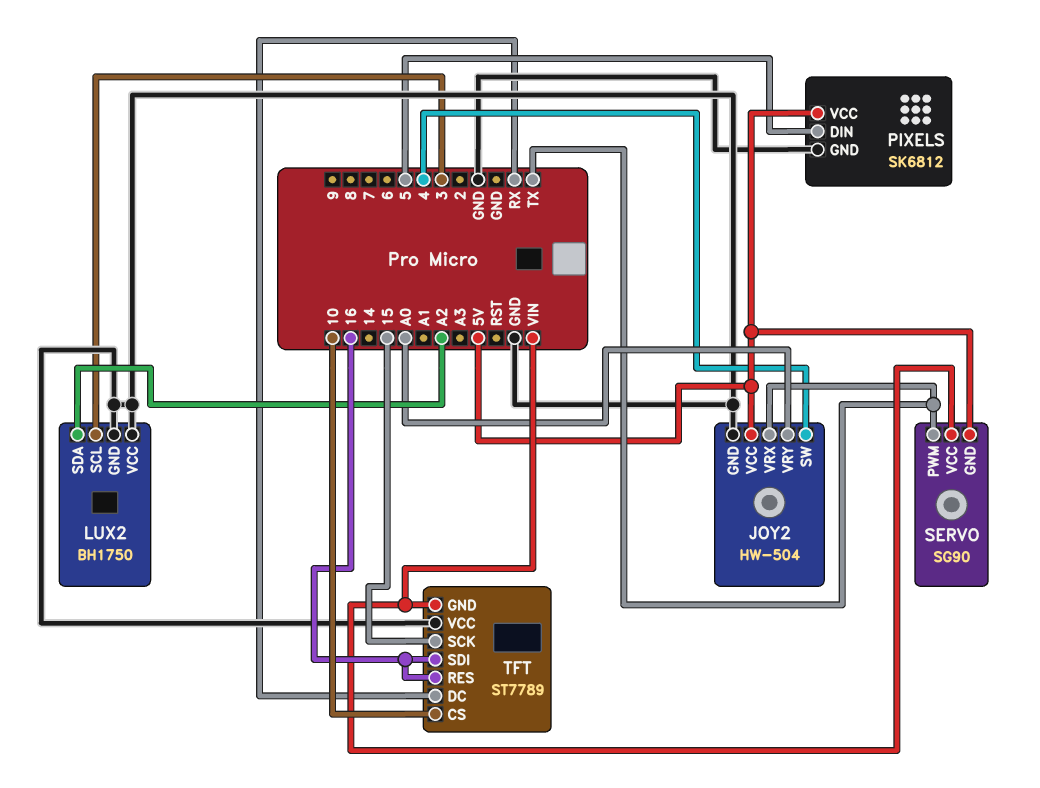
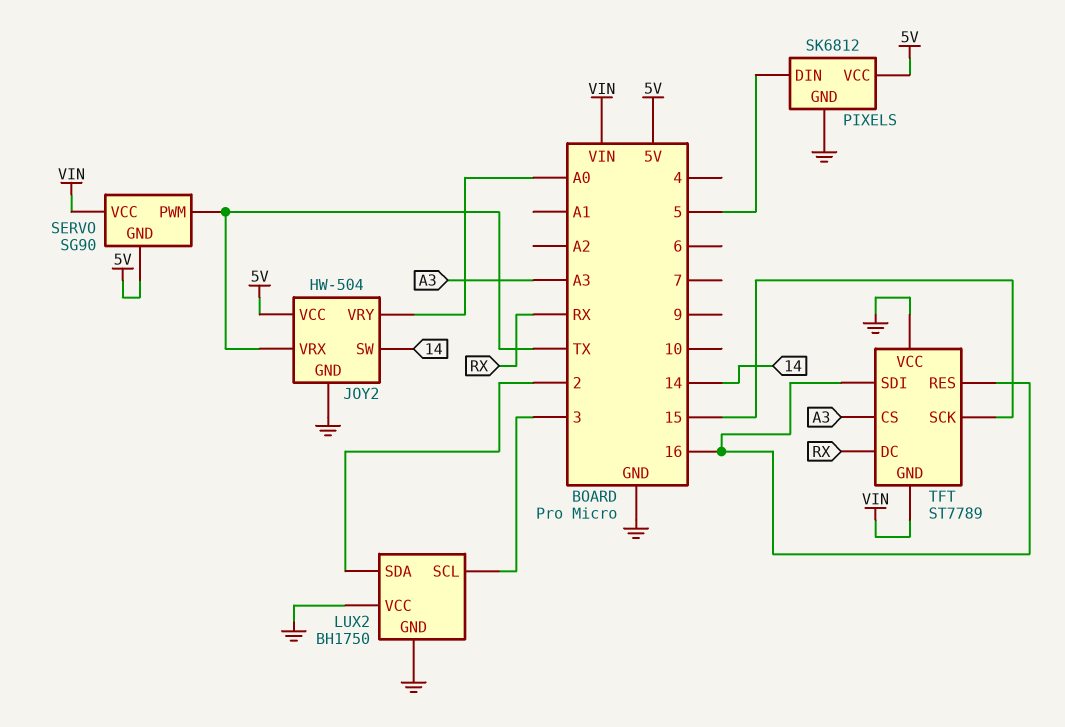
JOY2 pin SW: 4 -> 14
LUX2 pin SDA: A2 -> 2
TFT pin CS: 10 -> A3

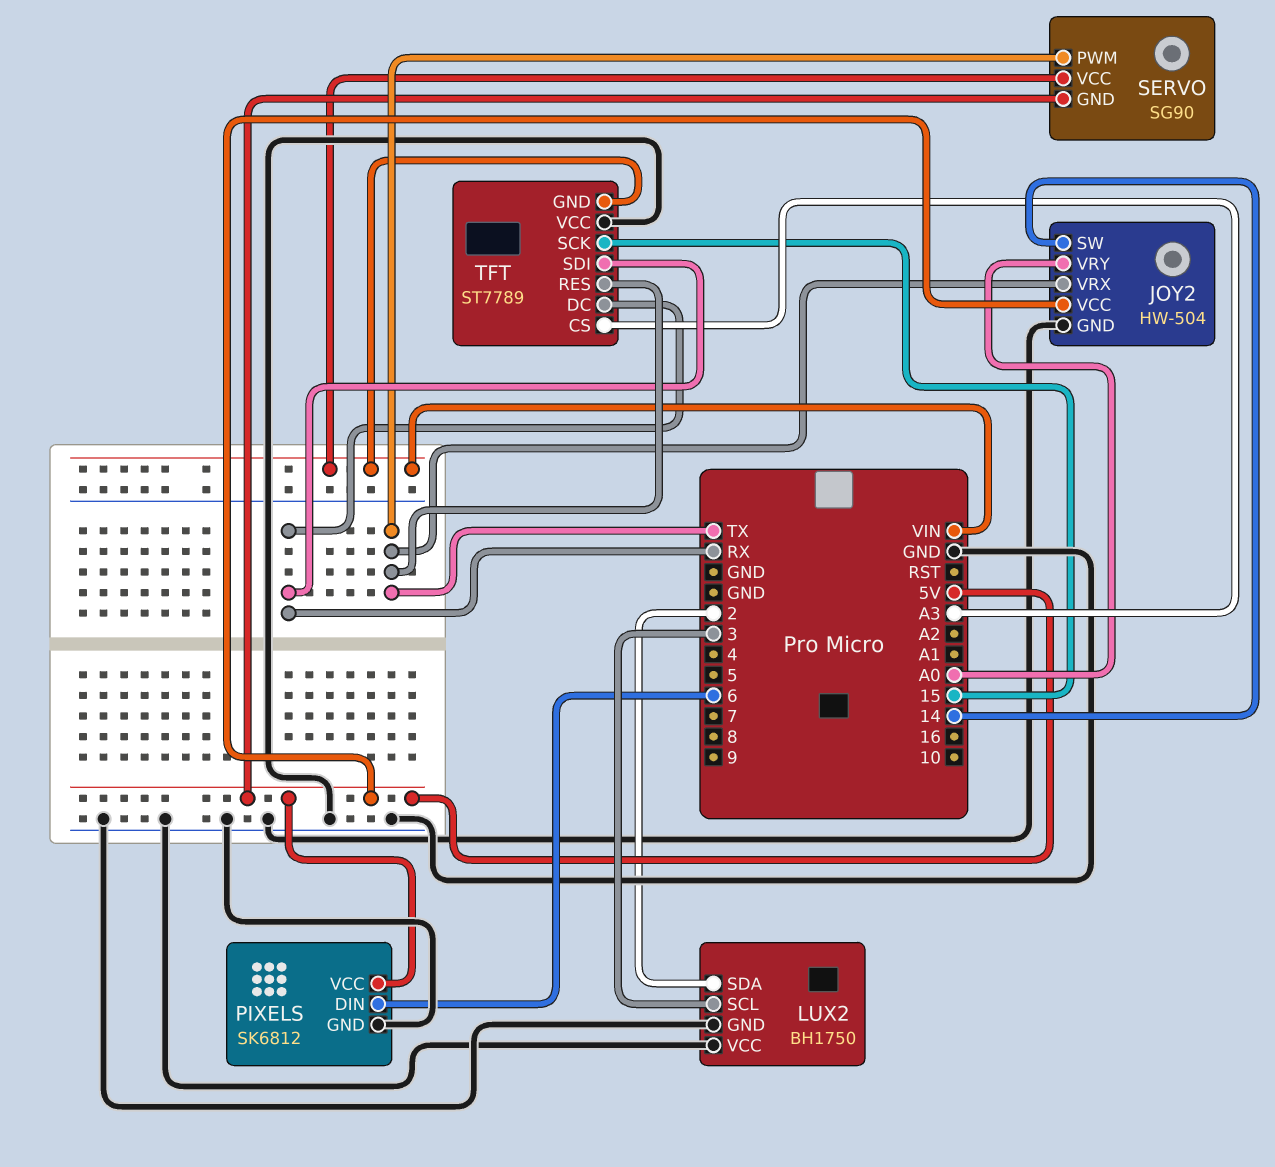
PIXELS pin DIN: 5 -> 6
TFT pin RES: 16 -> TX
TFT pin SDI: 16 -> RX

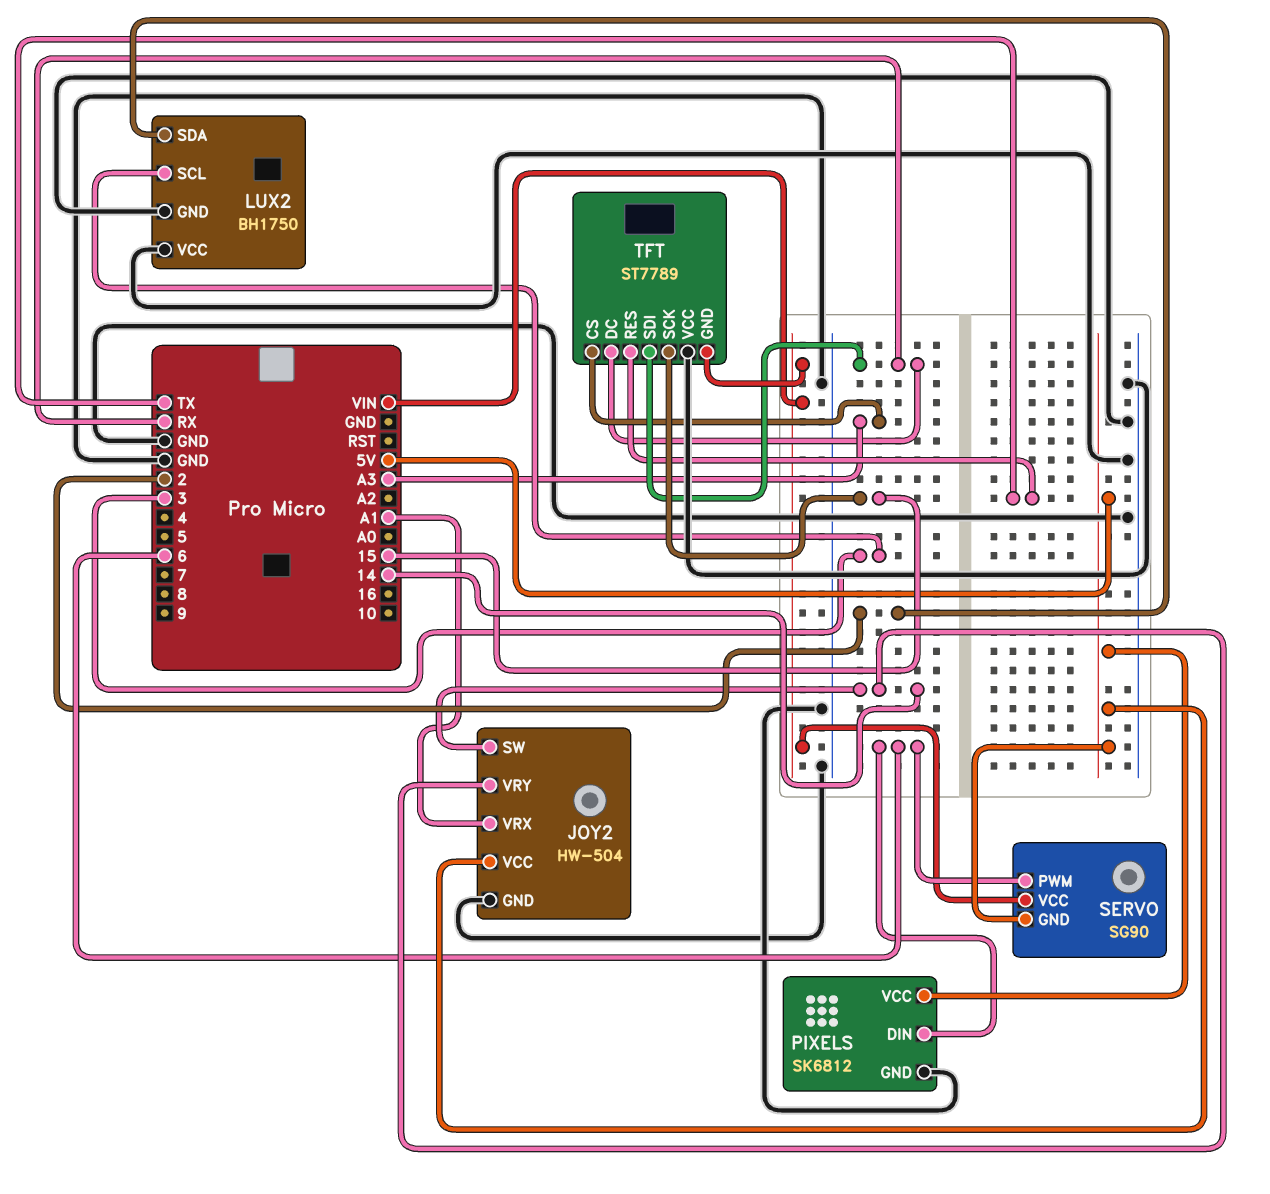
JOY2 pin VRX: TX -> A1
JOY2 pin VRY: A0 -> 14
SERVO pin PWM: TX -> 6

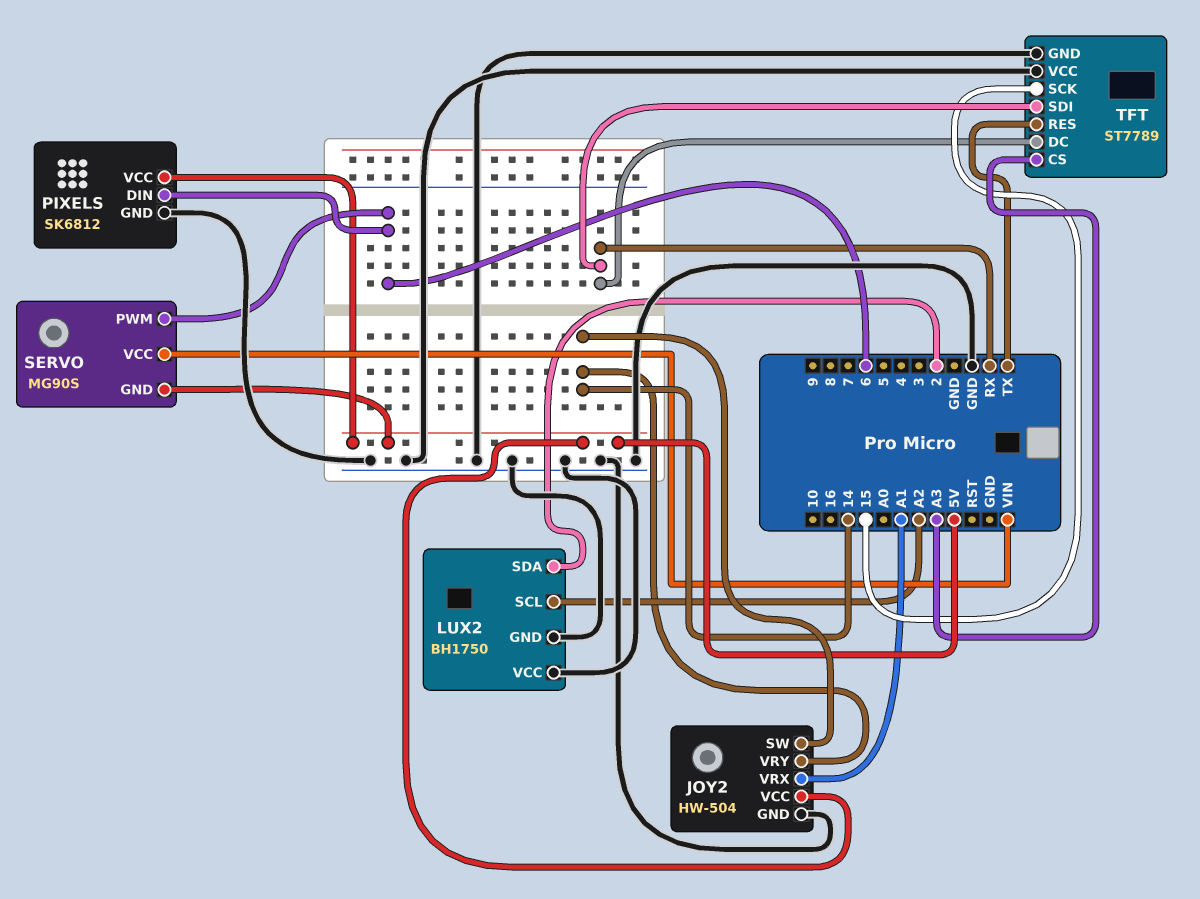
LUX2 pin SCL: 3 -> A2
SERVO: SG90 -> MG90S
TFT pin GND: VIN -> GND

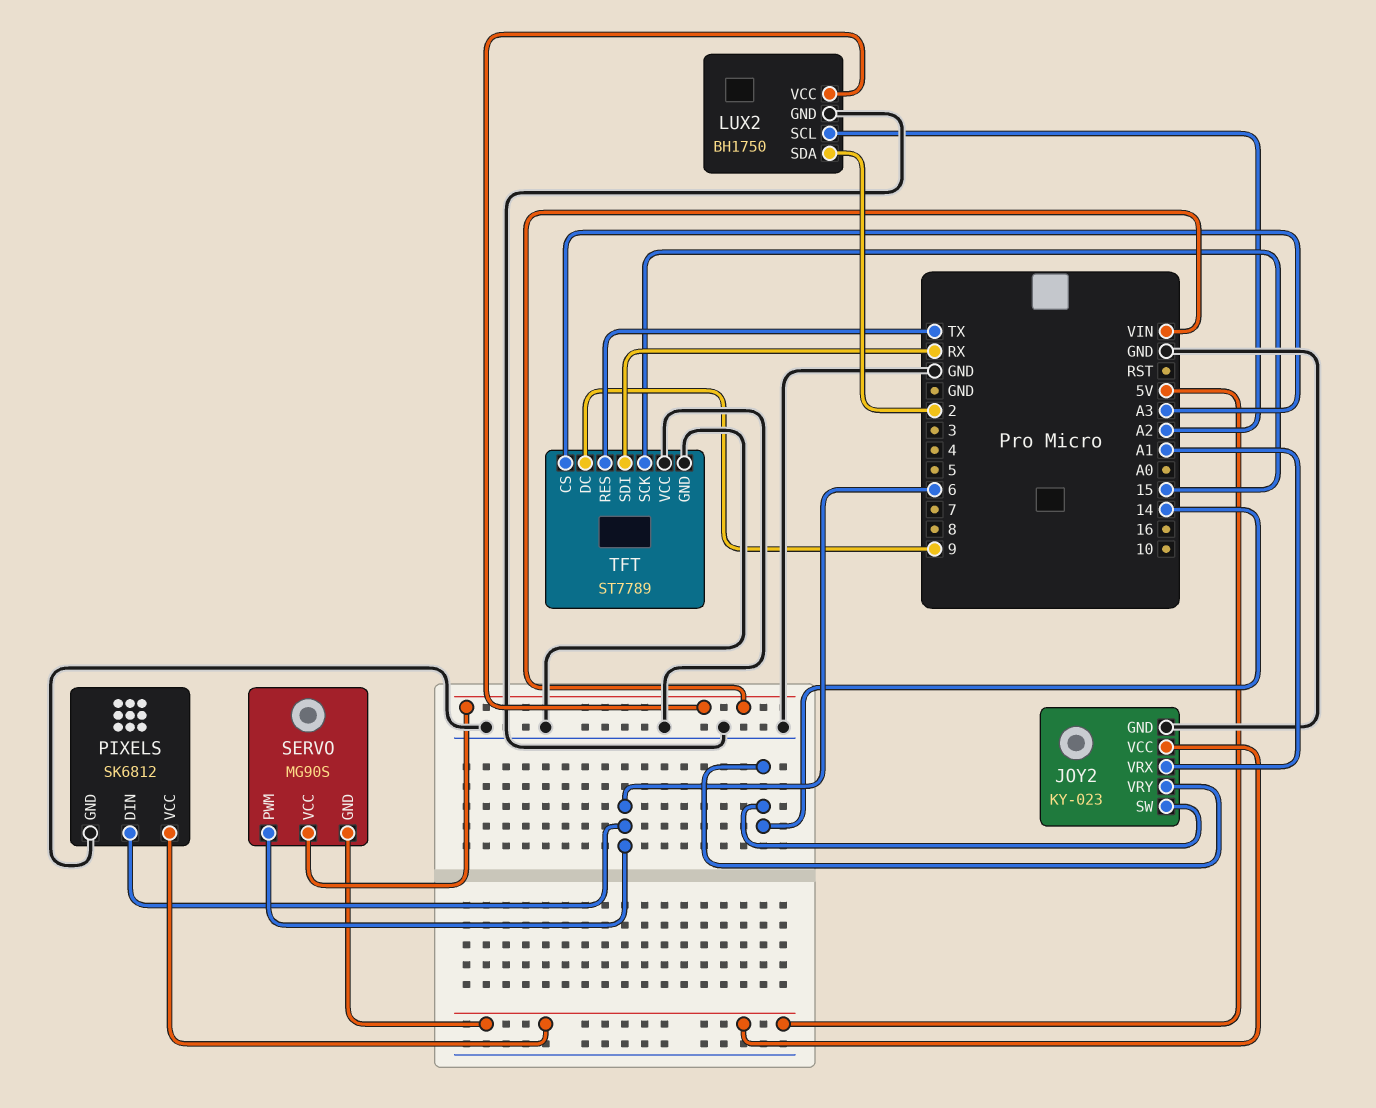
JOY2: HW-504 -> KY-023
LUX2 pin VCC: GND -> VIN
TFT pin DC: RX -> 9

